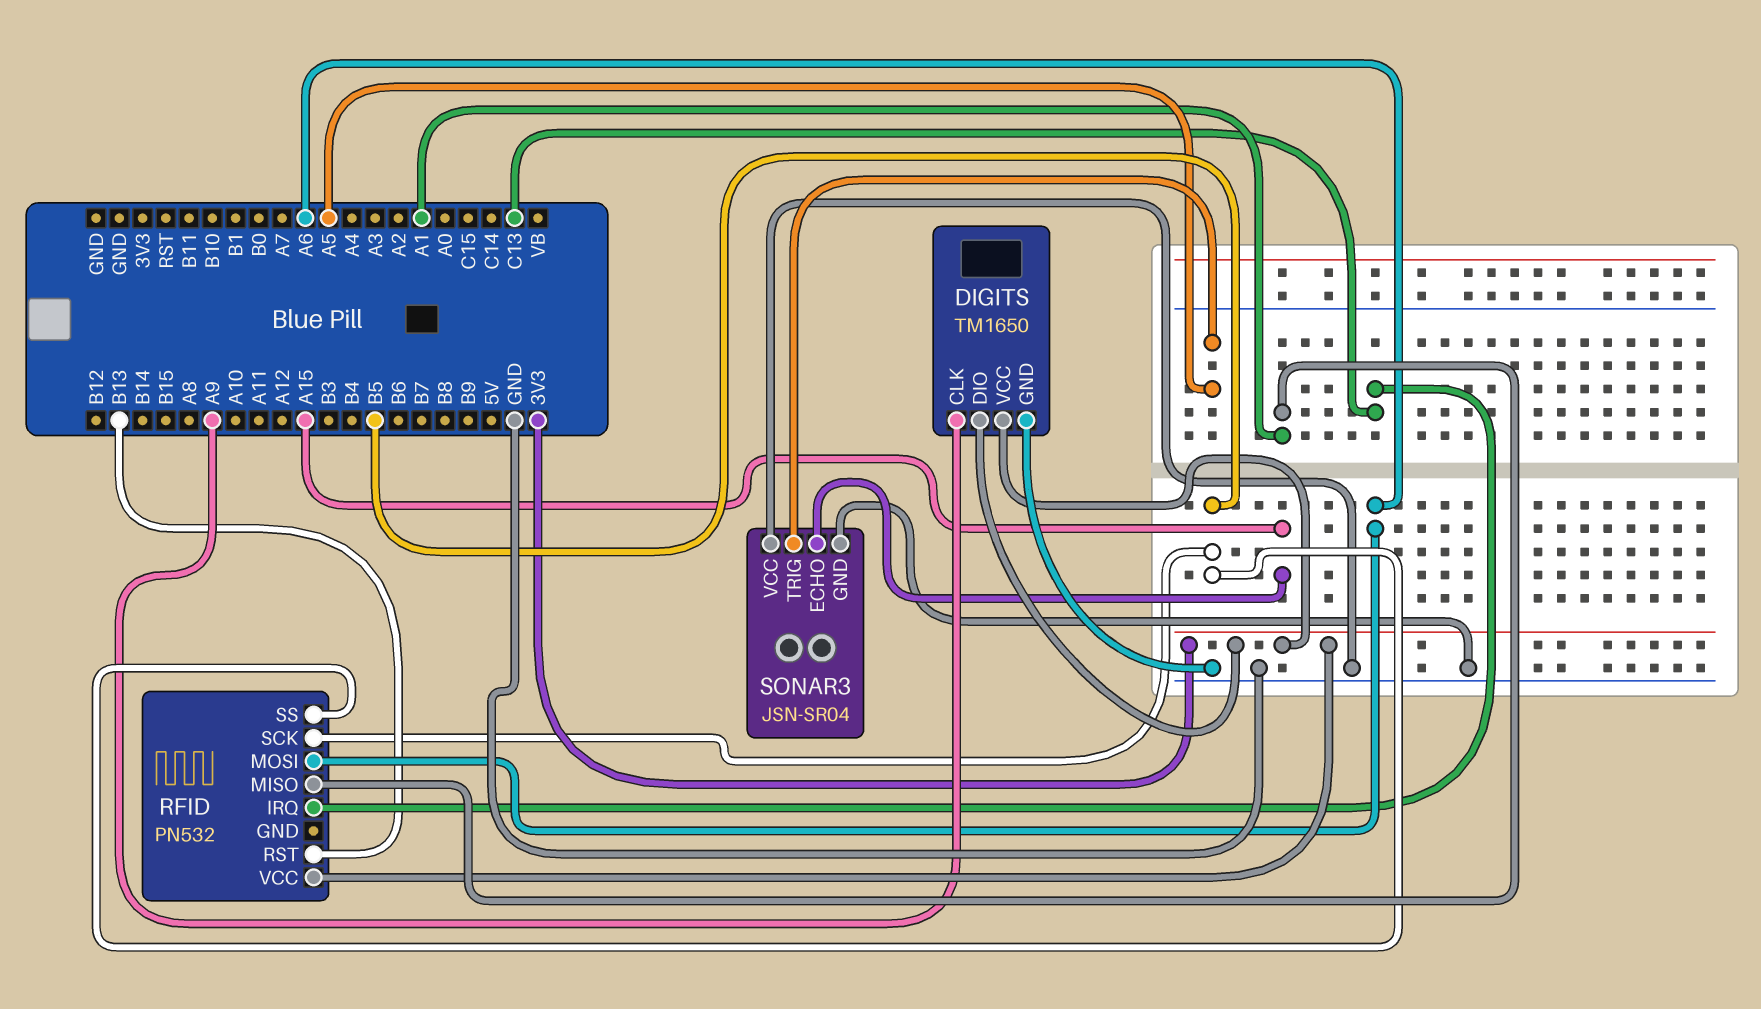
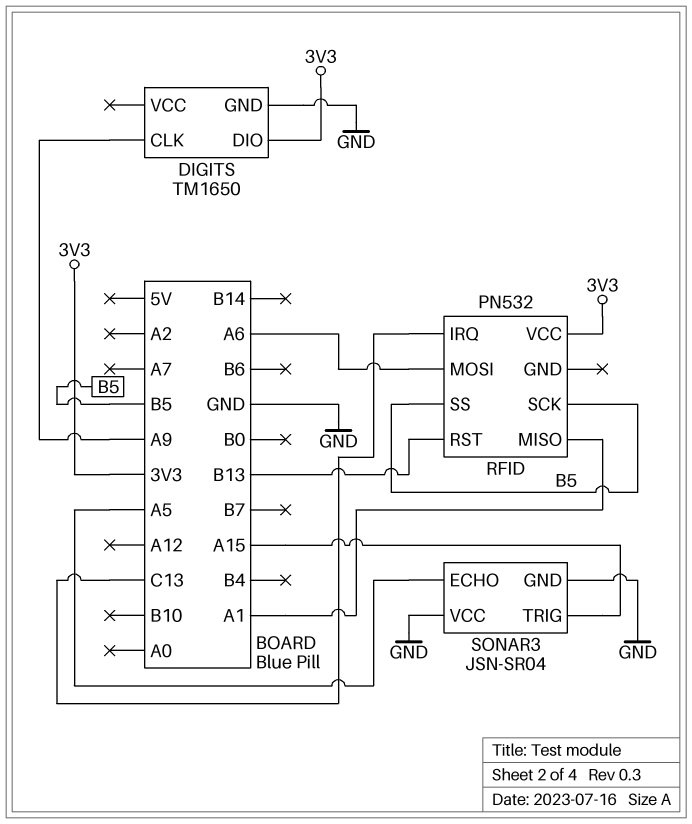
DIGITS pin VCC: 3V3 -> none
SONAR3 pin ECHO: A15 -> A5
SONAR3 pin TRIG: A5 -> A15

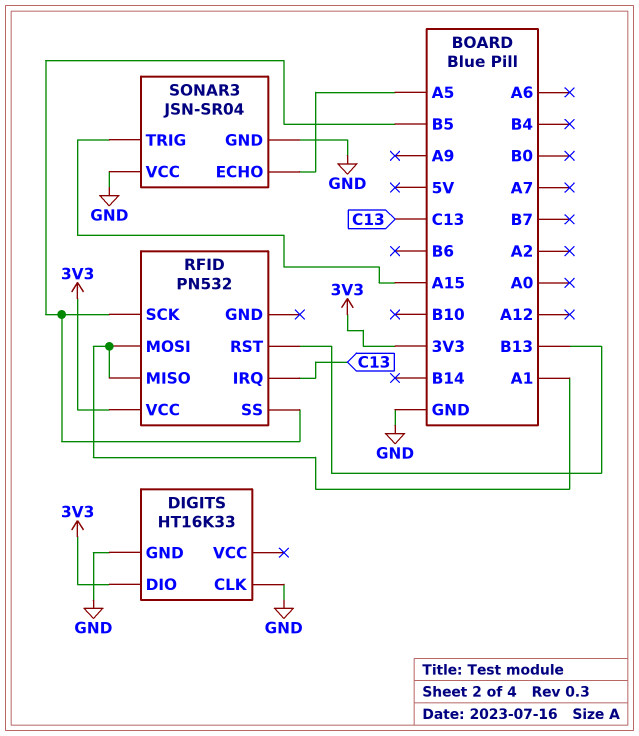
DIGITS: TM1650 -> HT16K33
DIGITS pin CLK: A9 -> GND
RFID pin MOSI: A6 -> A1

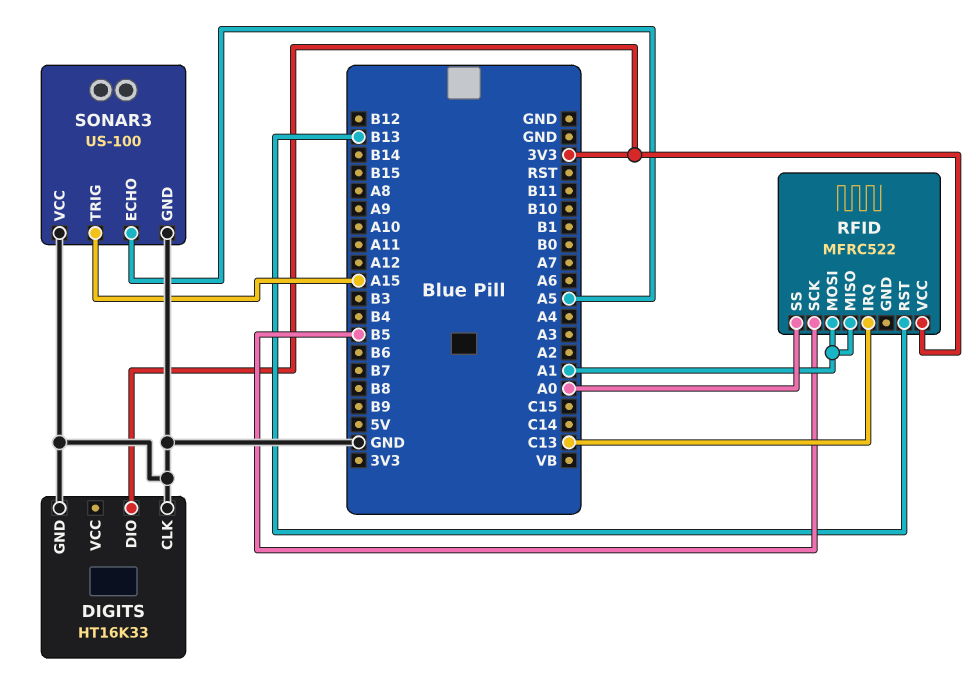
RFID: PN532 -> MFRC522
RFID pin SS: B5 -> A0
SONAR3: JSN-SR04 -> US-100

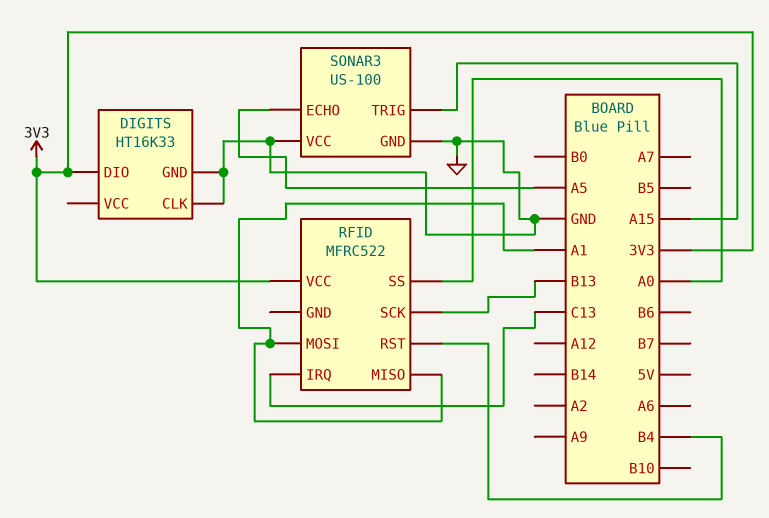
RFID pin RST: B13 -> B4
RFID pin SCK: B5 -> B13

